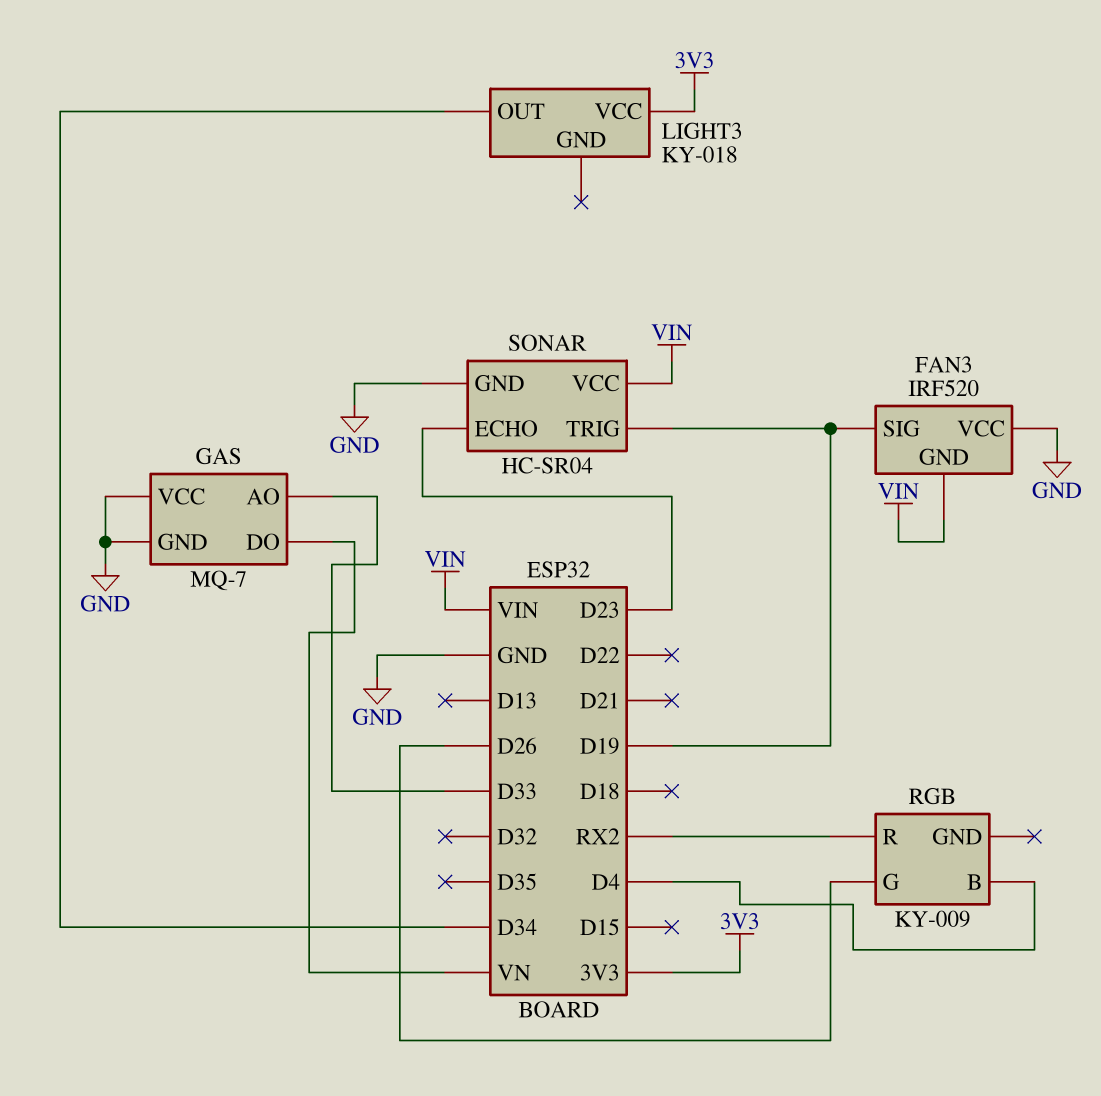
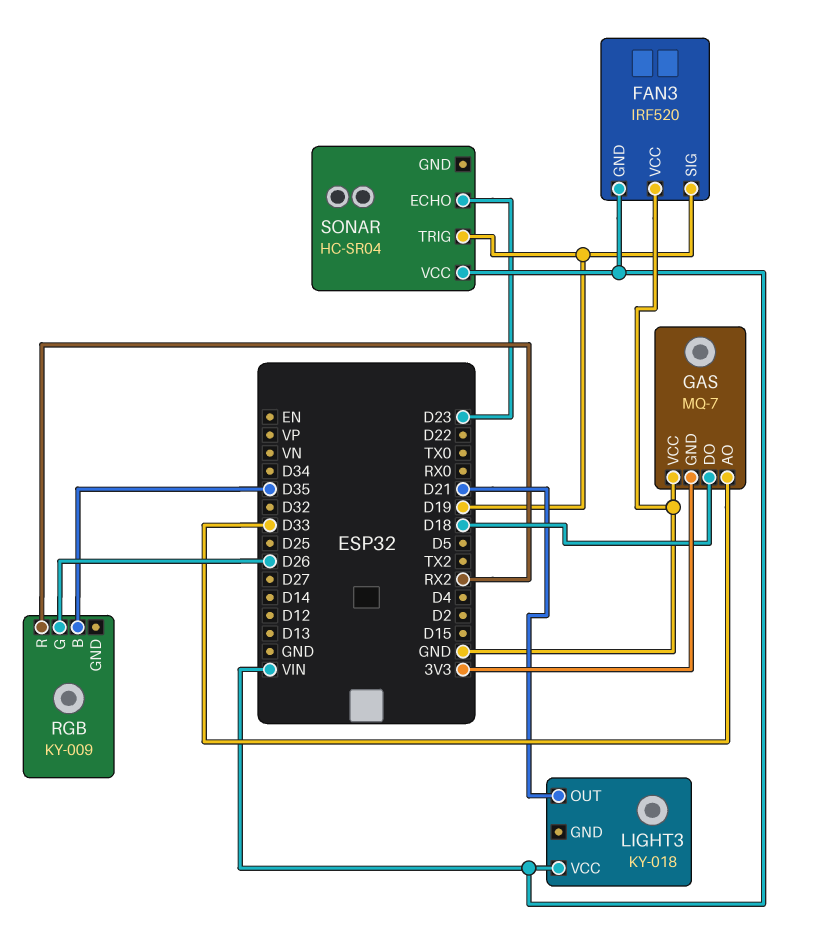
GAS pin DO: VN -> D18
GAS pin GND: GND -> 3V3
LIGHT3 pin OUT: D34 -> D21
LIGHT3 pin VCC: 3V3 -> VIN
RGB pin B: D4 -> D35
SONAR pin GND: GND -> none

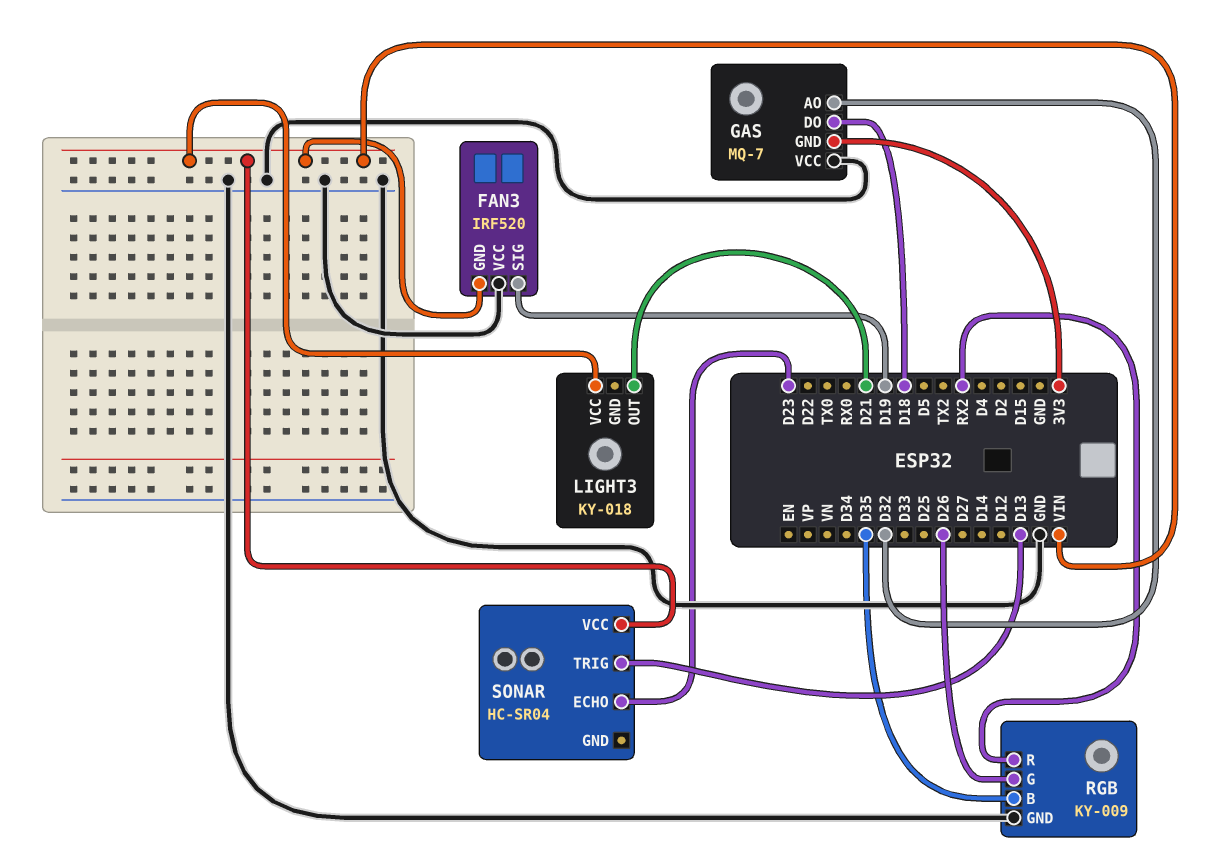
GAS pin AO: D33 -> D32
RGB pin GND: none -> GND
SONAR pin TRIG: D19 -> D13

